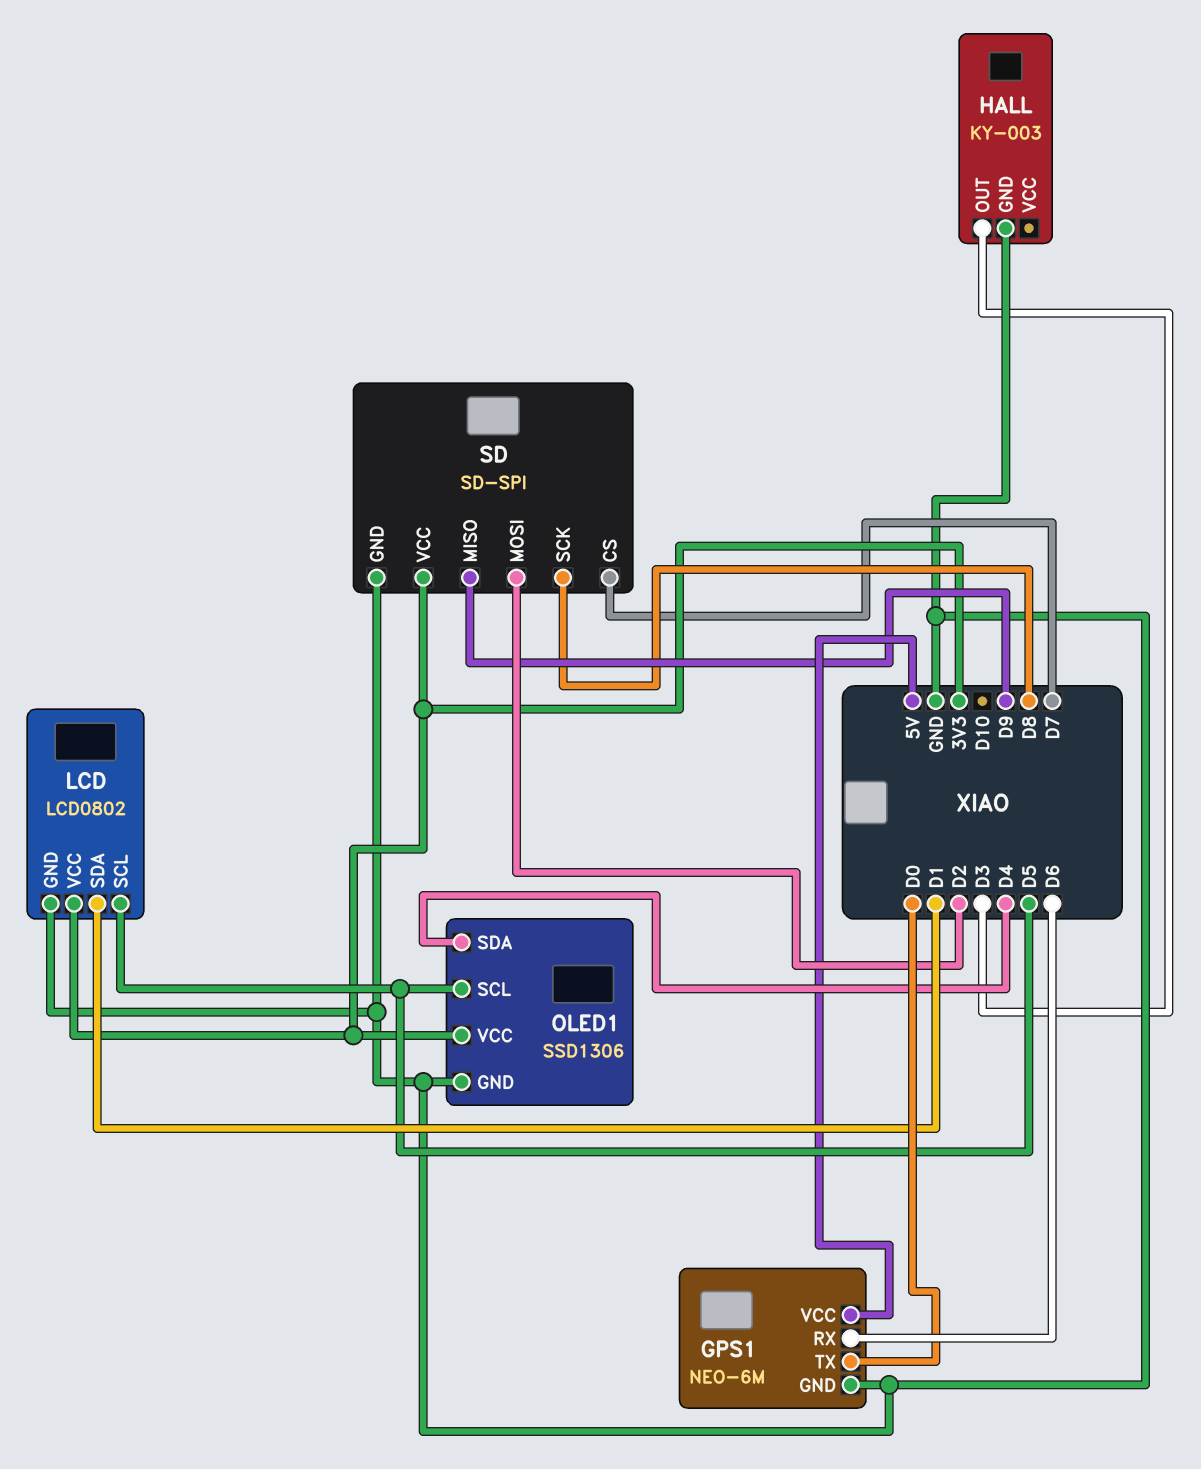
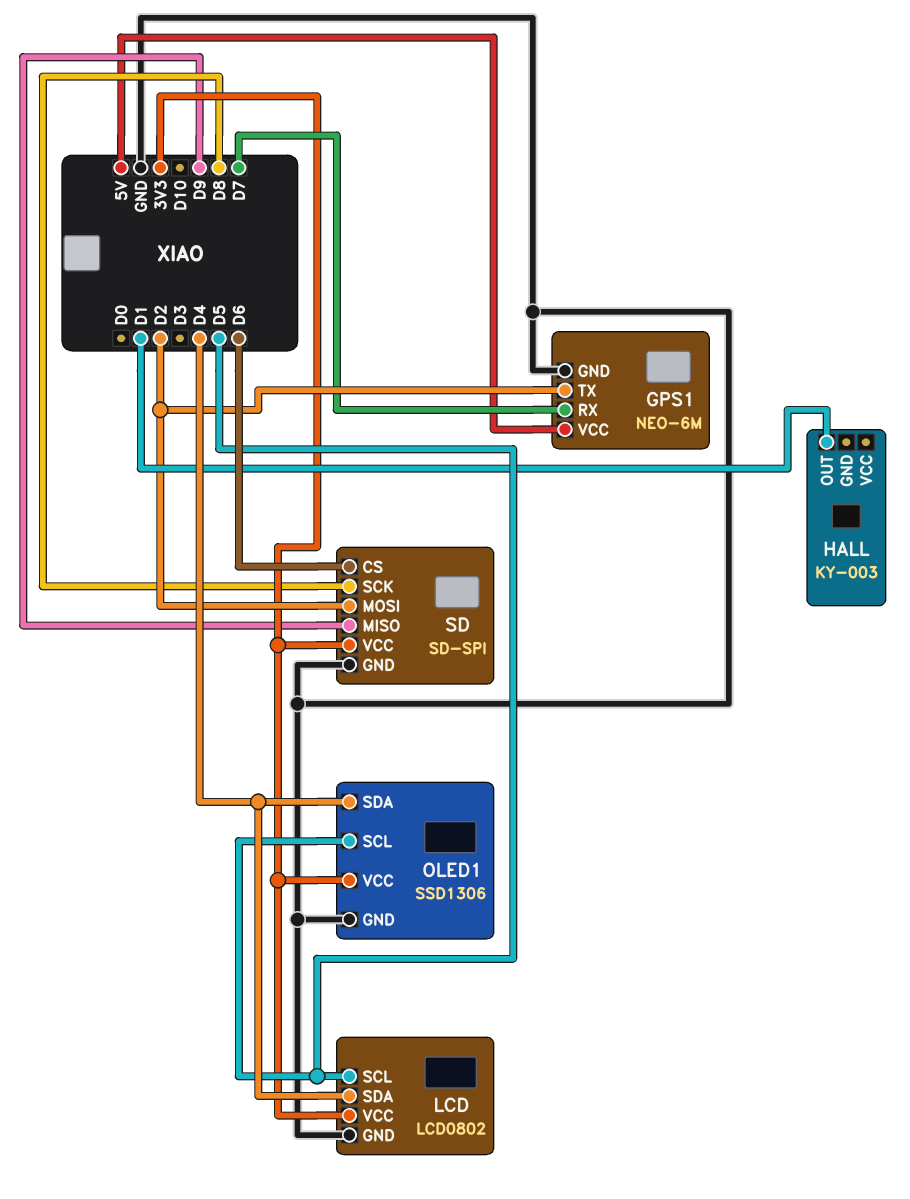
GPS1 pin RX: D6 -> D7
GPS1 pin TX: D0 -> D2
HALL pin GND: GND -> none
HALL pin OUT: D3 -> D1
LCD pin SDA: D1 -> D4
SD pin CS: D7 -> D6

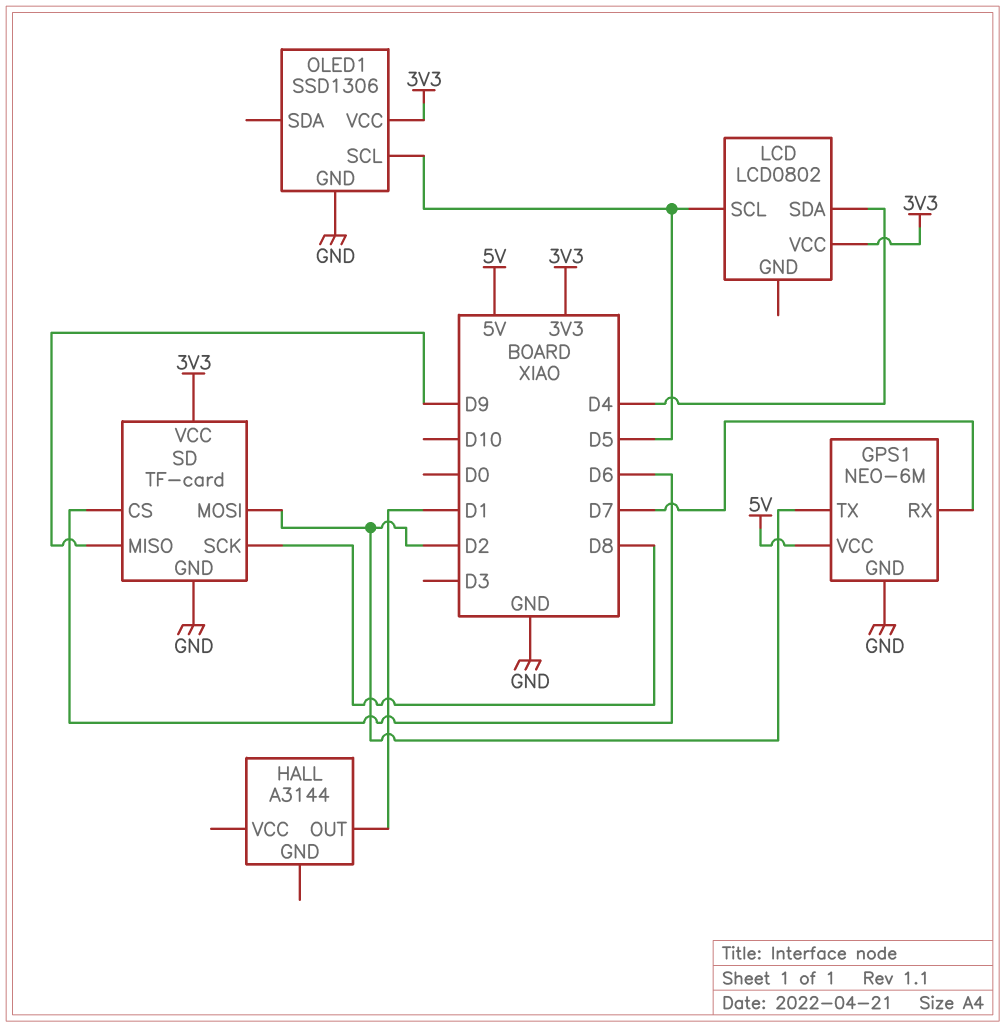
HALL: KY-003 -> A3144
LCD pin GND: GND -> none
OLED1 pin SDA: D4 -> none
SD: SD-SPI -> TF-card

